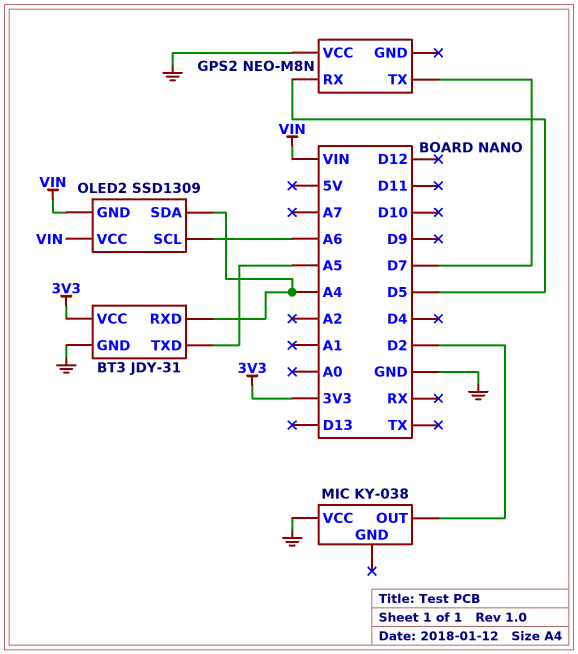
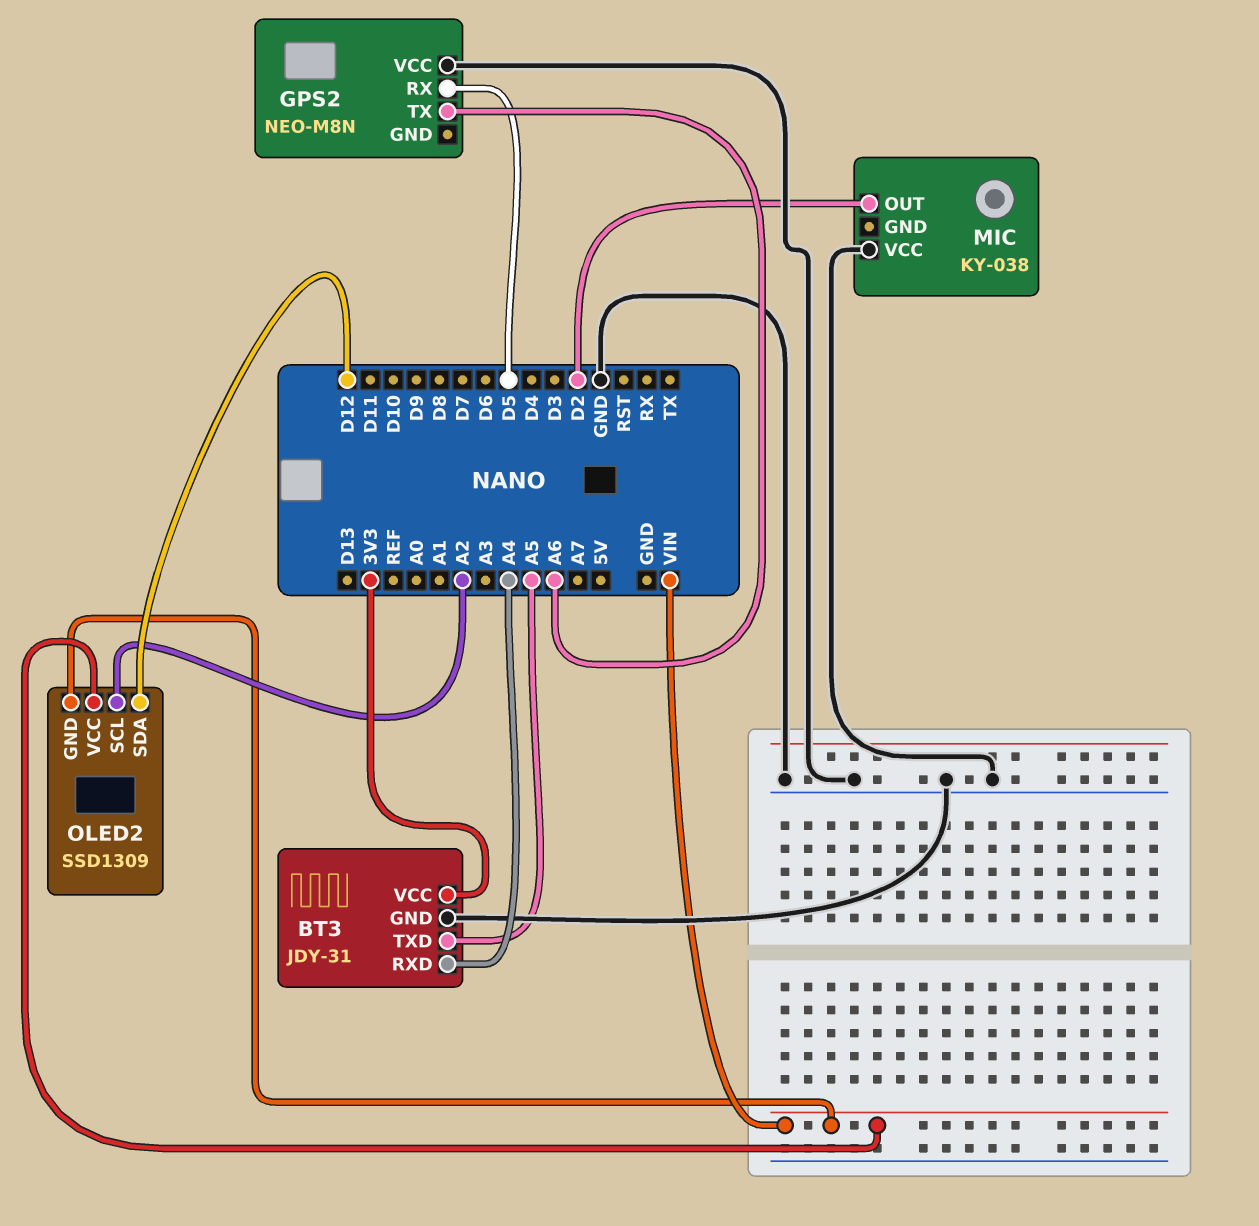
GPS2 pin TX: D7 -> A6
OLED2 pin SCL: A6 -> A2
OLED2 pin SDA: A4 -> D12

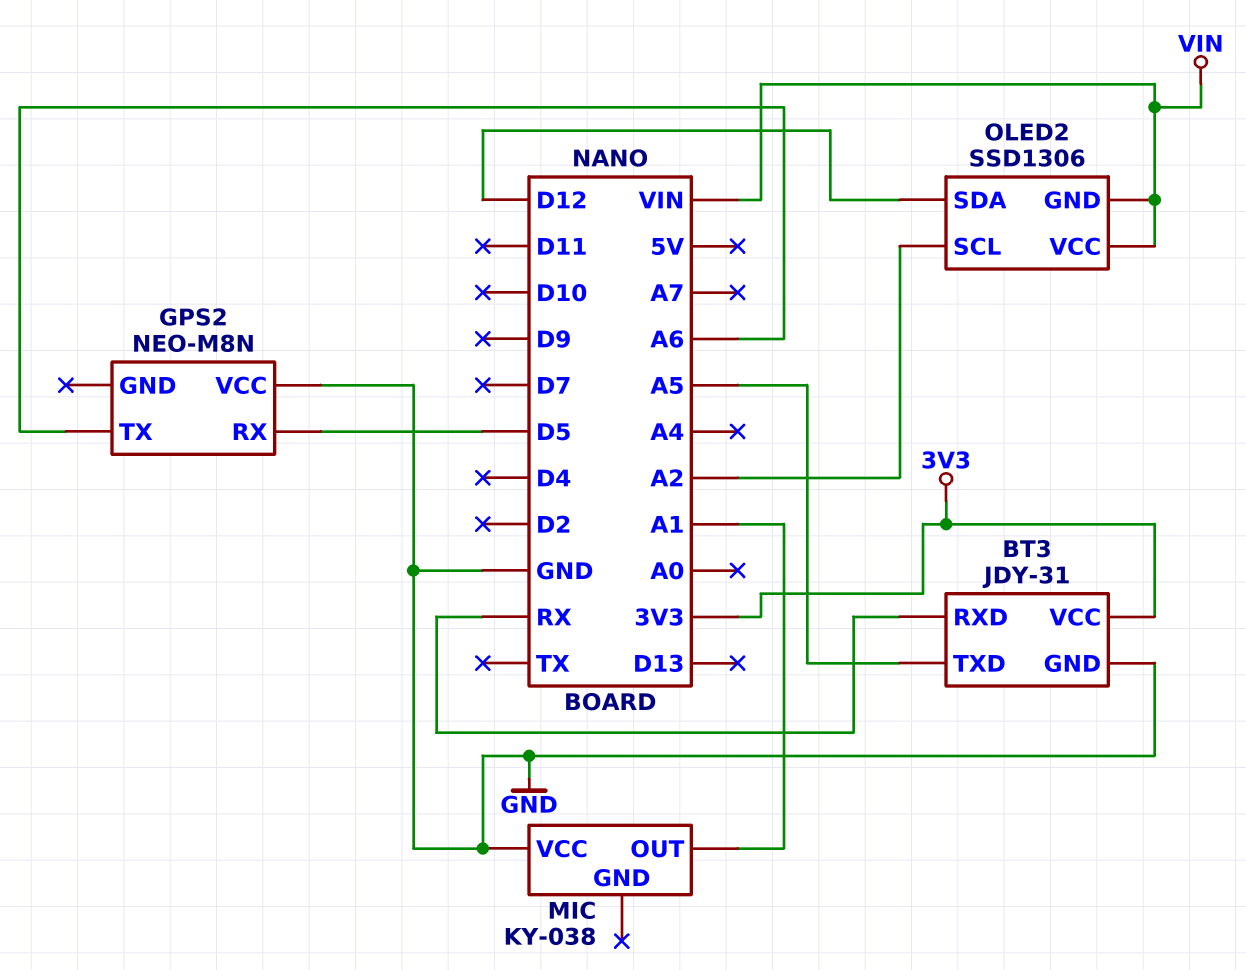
BT3 pin RXD: A4 -> RX
MIC pin OUT: D2 -> A1
OLED2: SSD1309 -> SSD1306

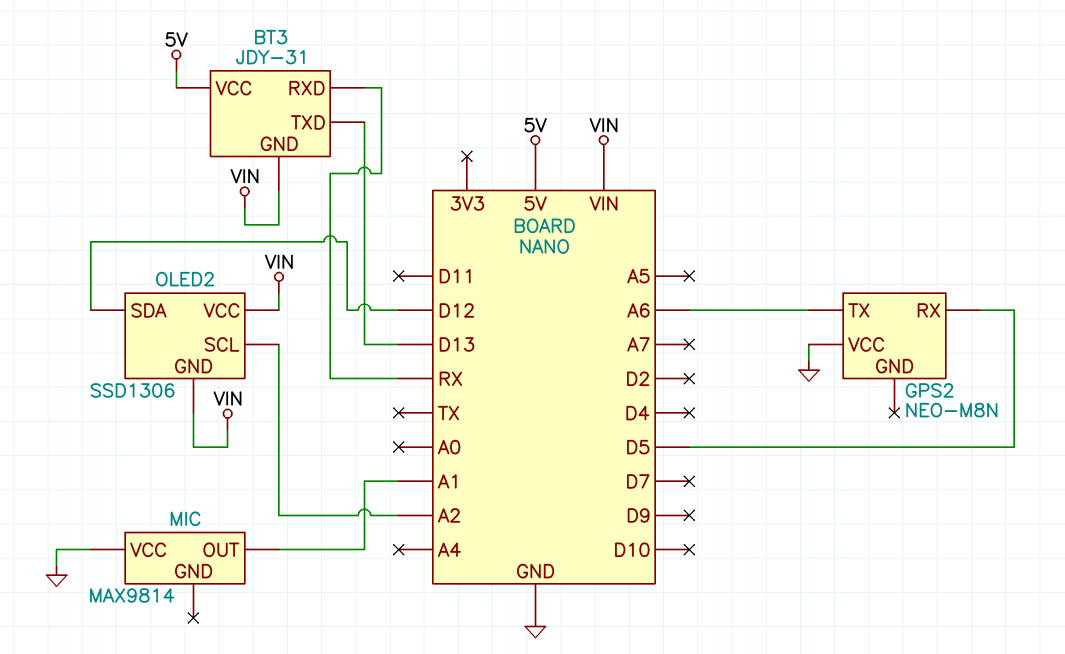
BT3 pin GND: GND -> VIN
BT3 pin TXD: A5 -> D13
BT3 pin VCC: 3V3 -> 5V
MIC: KY-038 -> MAX9814

